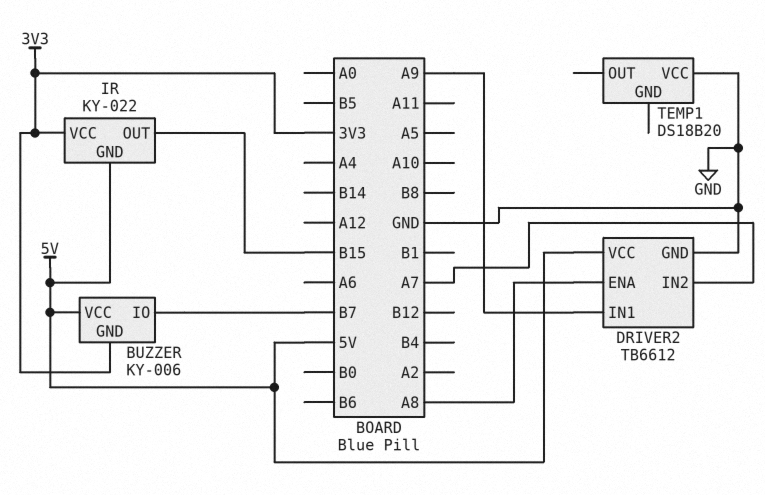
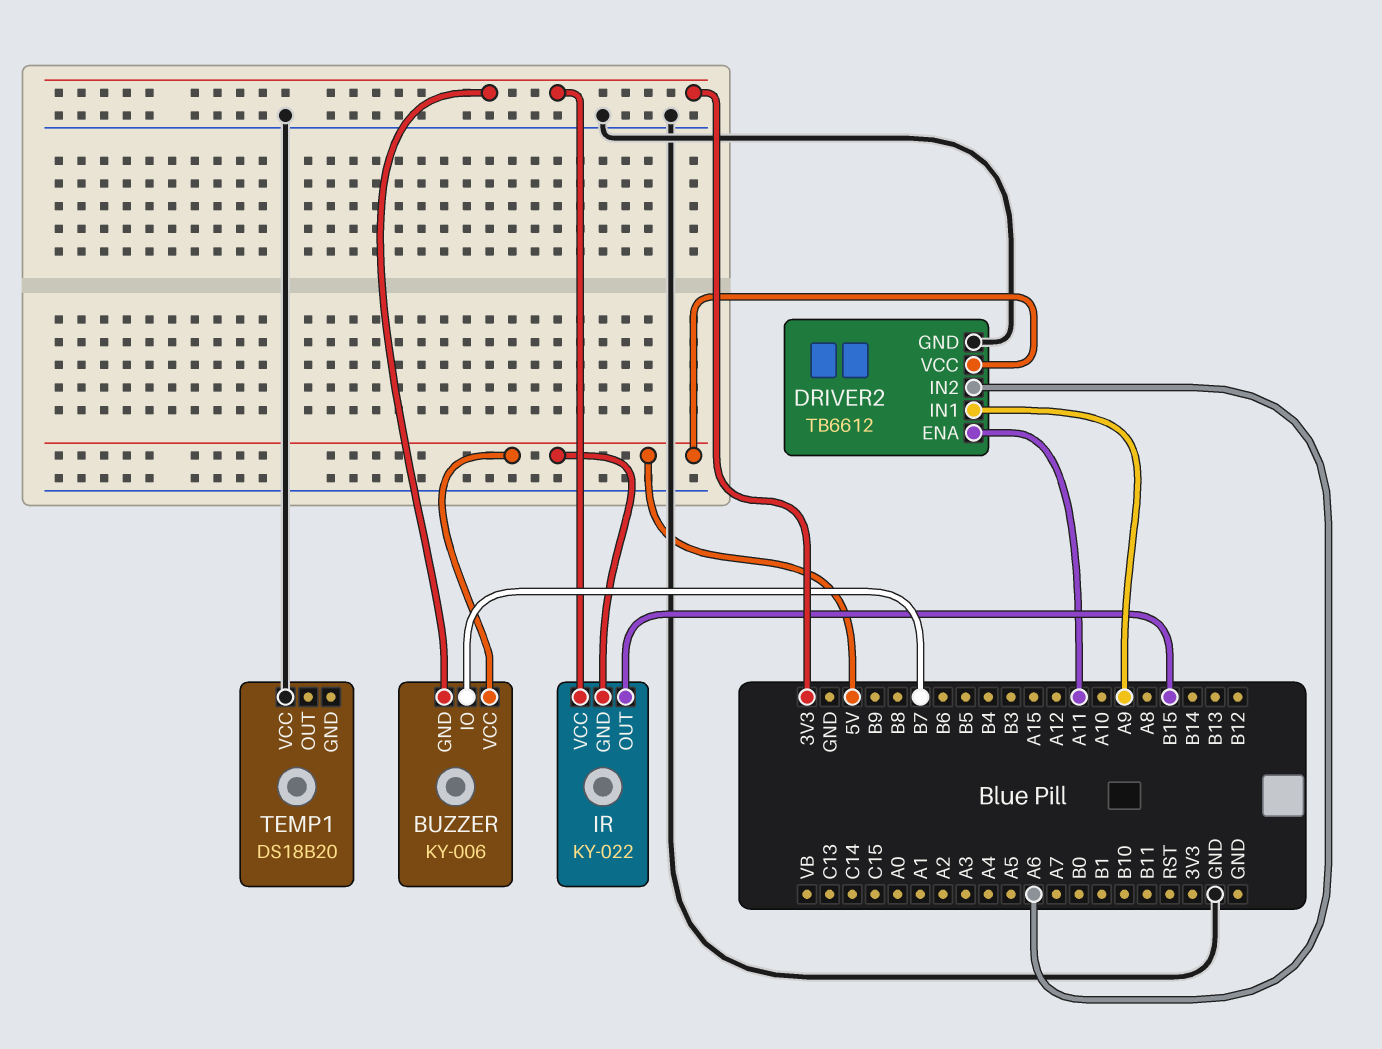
DRIVER2 pin ENA: A8 -> A11
DRIVER2 pin IN2: A7 -> A6

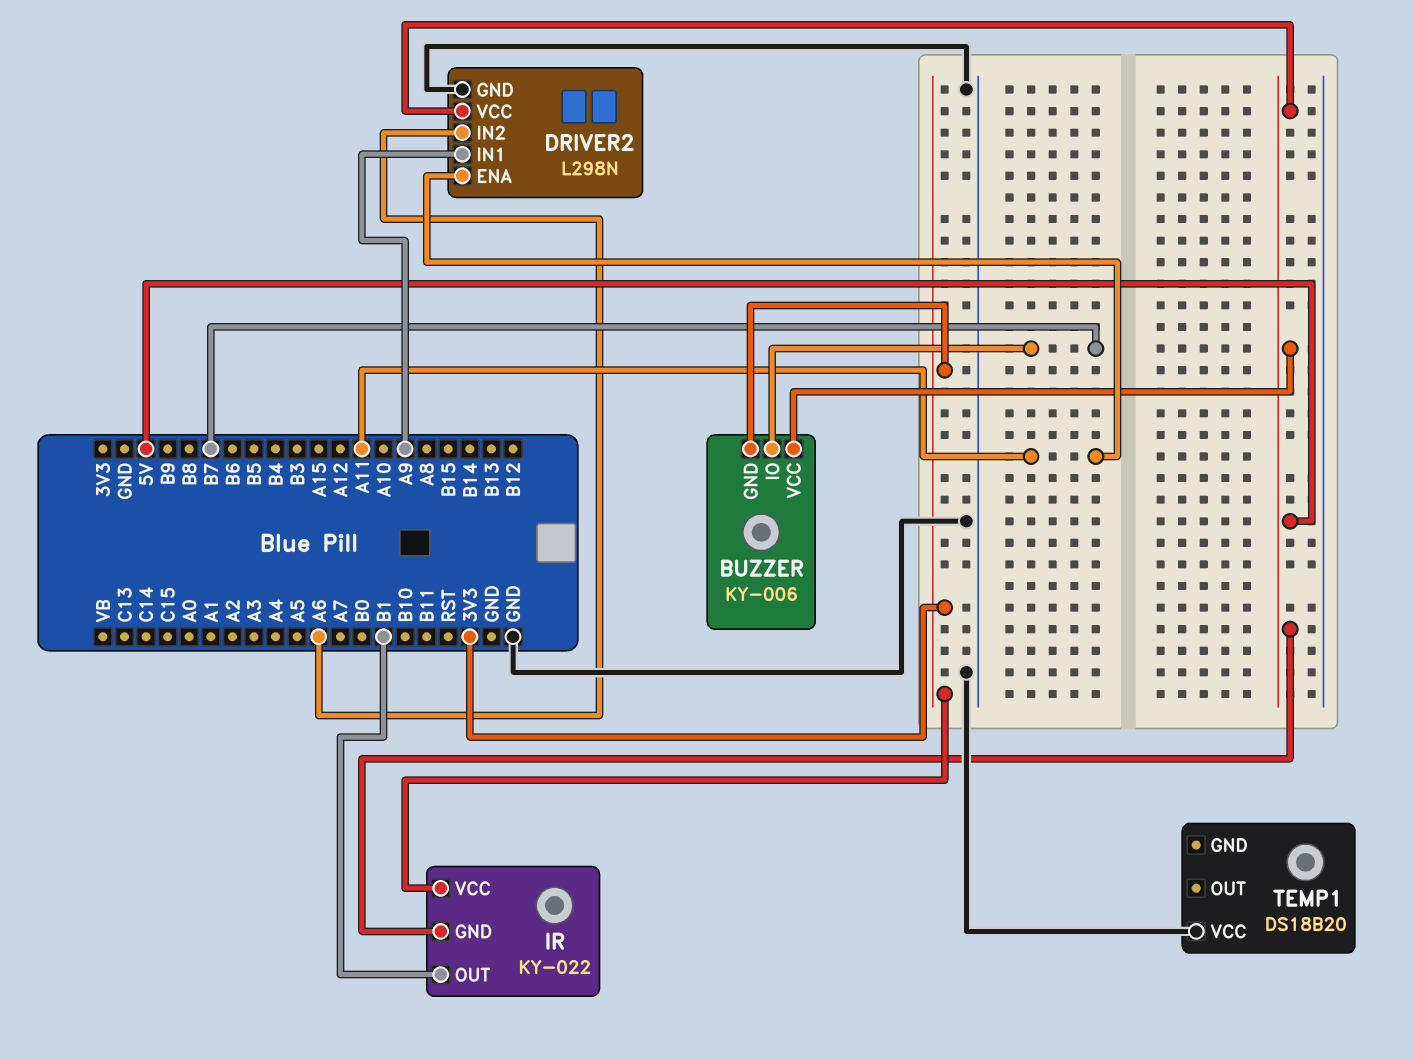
DRIVER2: TB6612 -> L298N
IR pin OUT: B15 -> B1

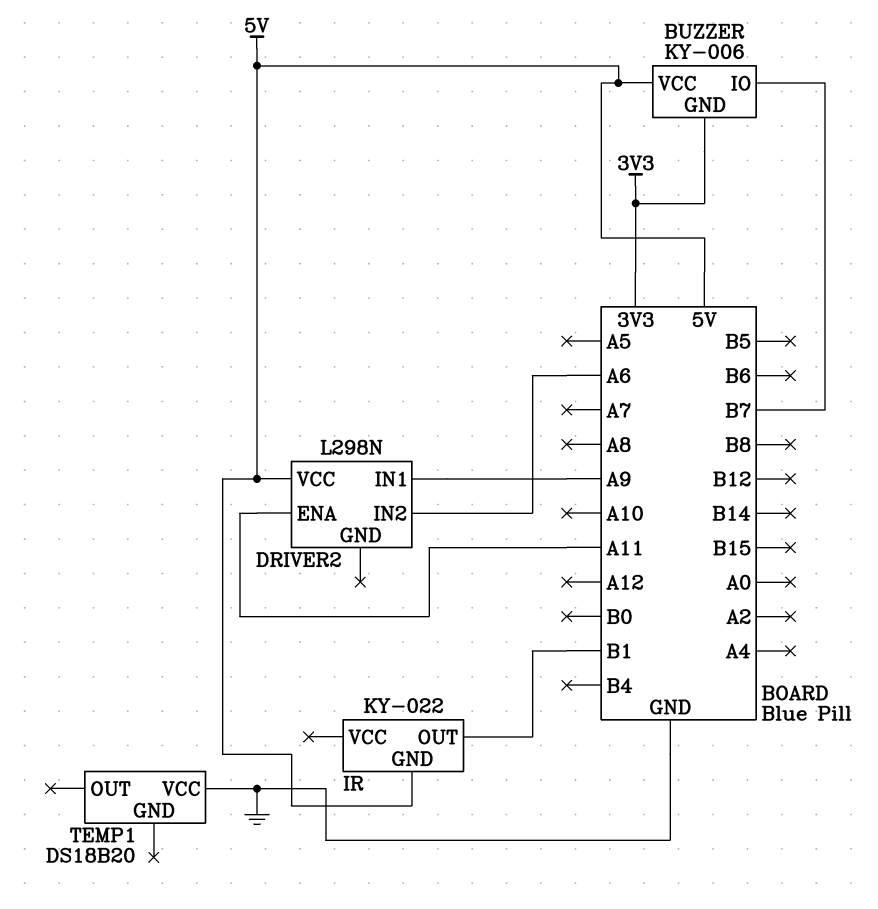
DRIVER2 pin GND: GND -> none
IR pin VCC: 3V3 -> none

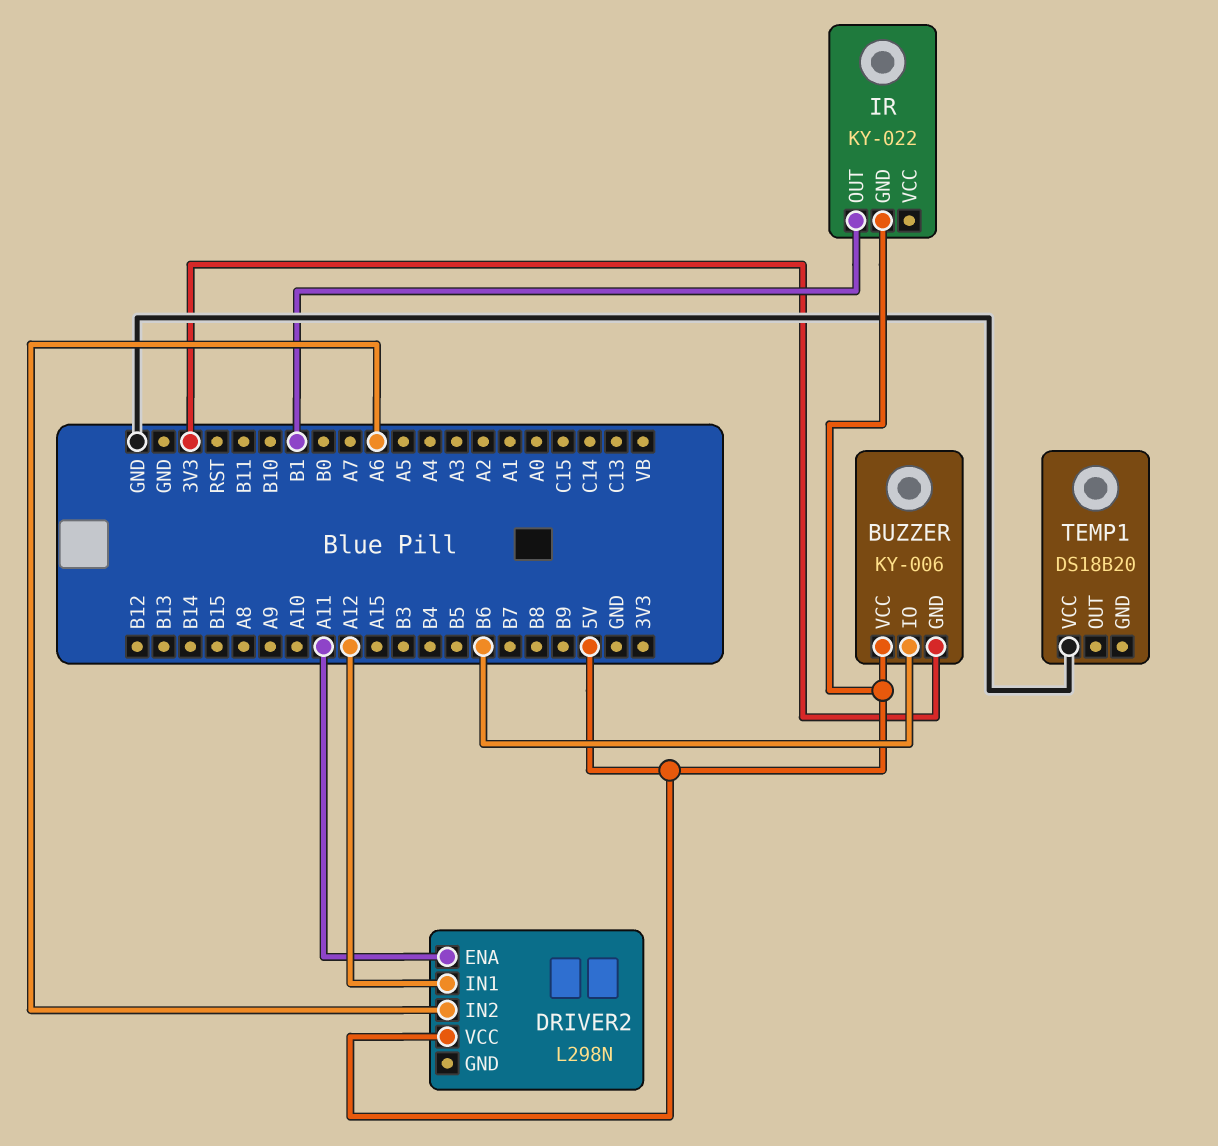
BUZZER pin IO: B7 -> B6
DRIVER2 pin IN1: A9 -> A12

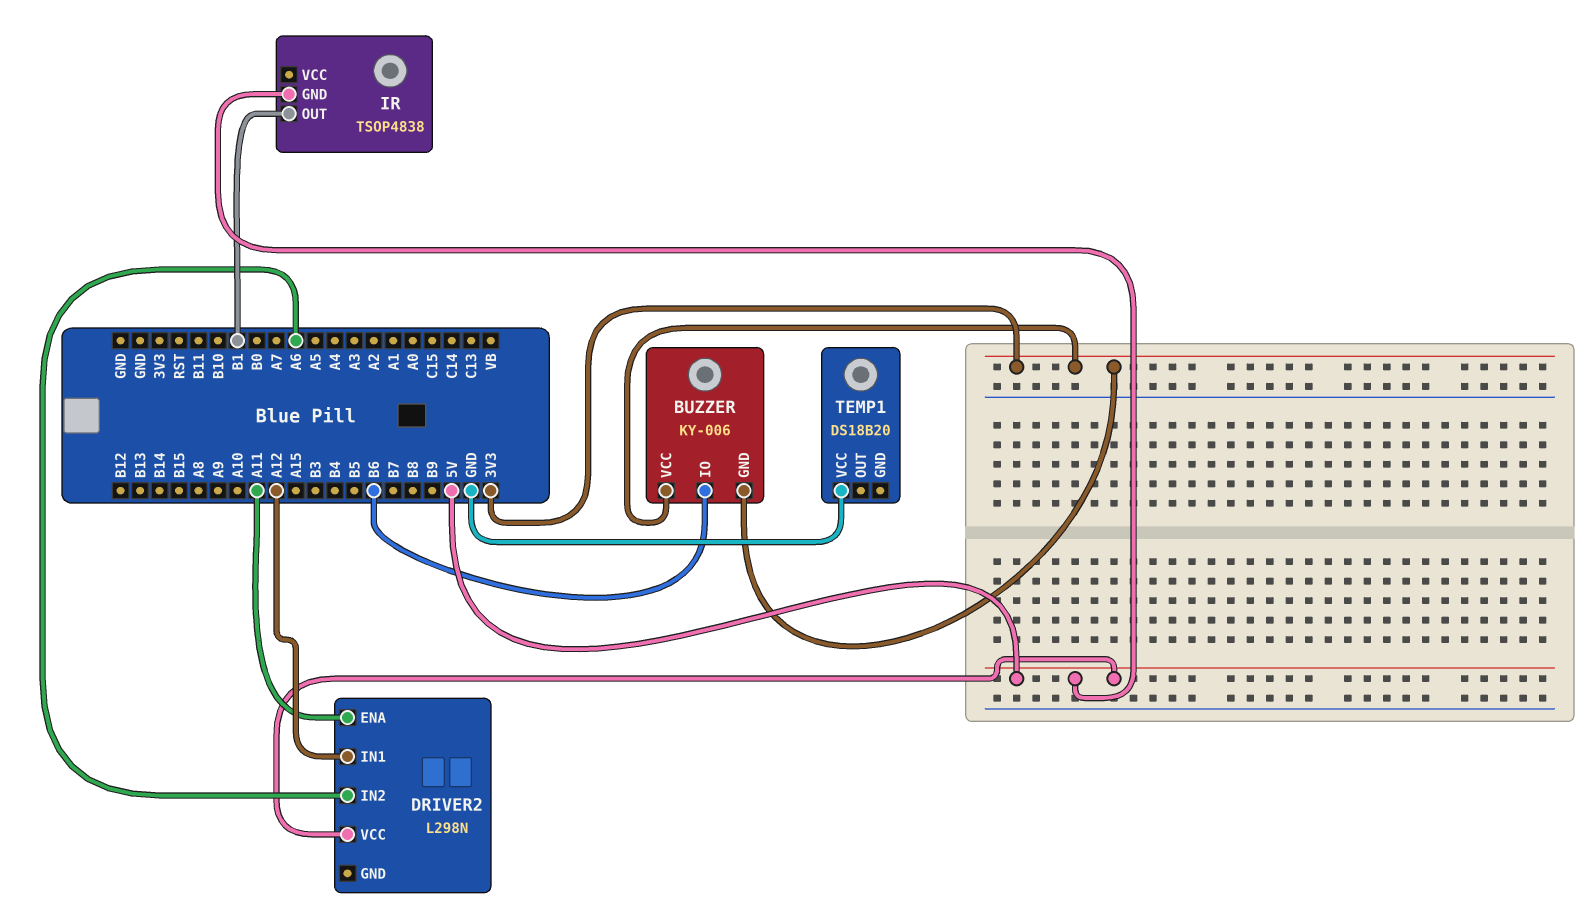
BUZZER pin VCC: 5V -> 3V3
IR: KY-022 -> TSOP4838

